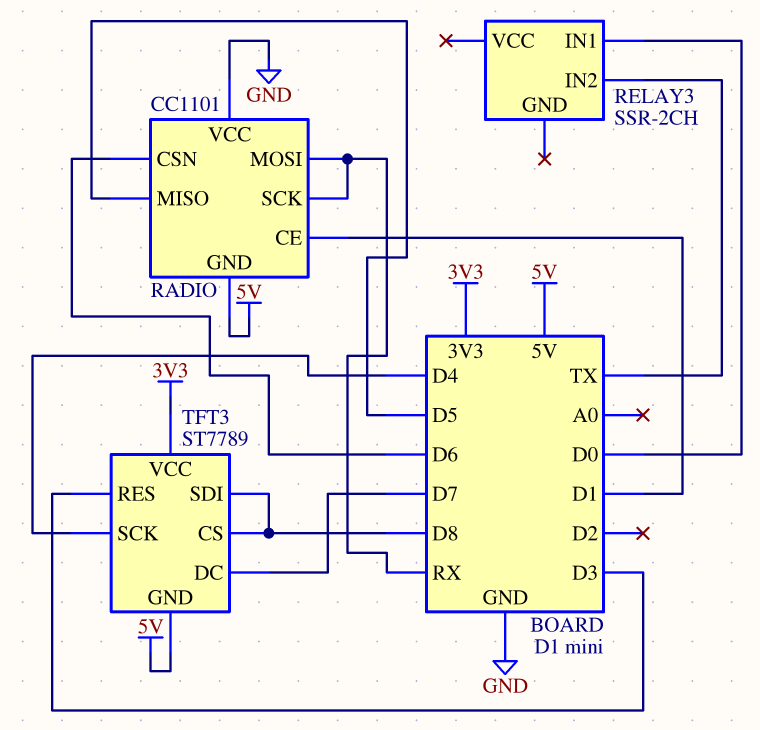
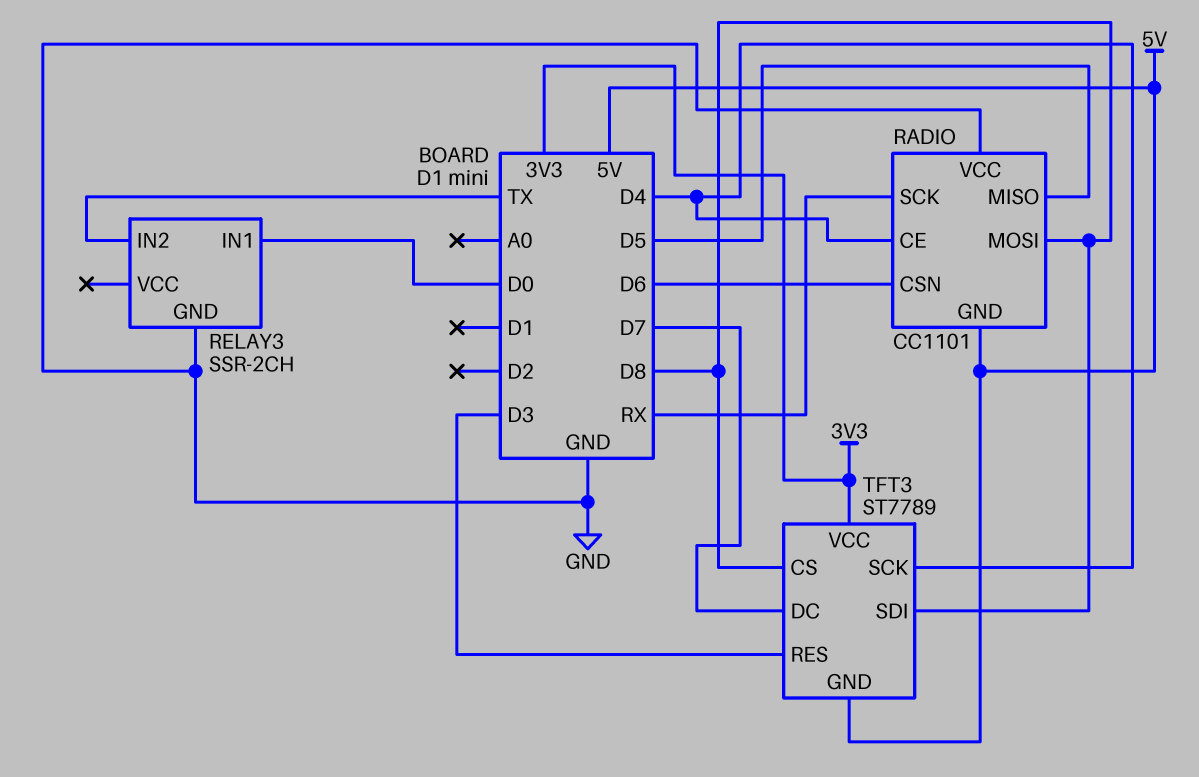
RADIO pin CE: D1 -> D4
RADIO pin MOSI: RX -> D8
RELAY3 pin GND: none -> GND

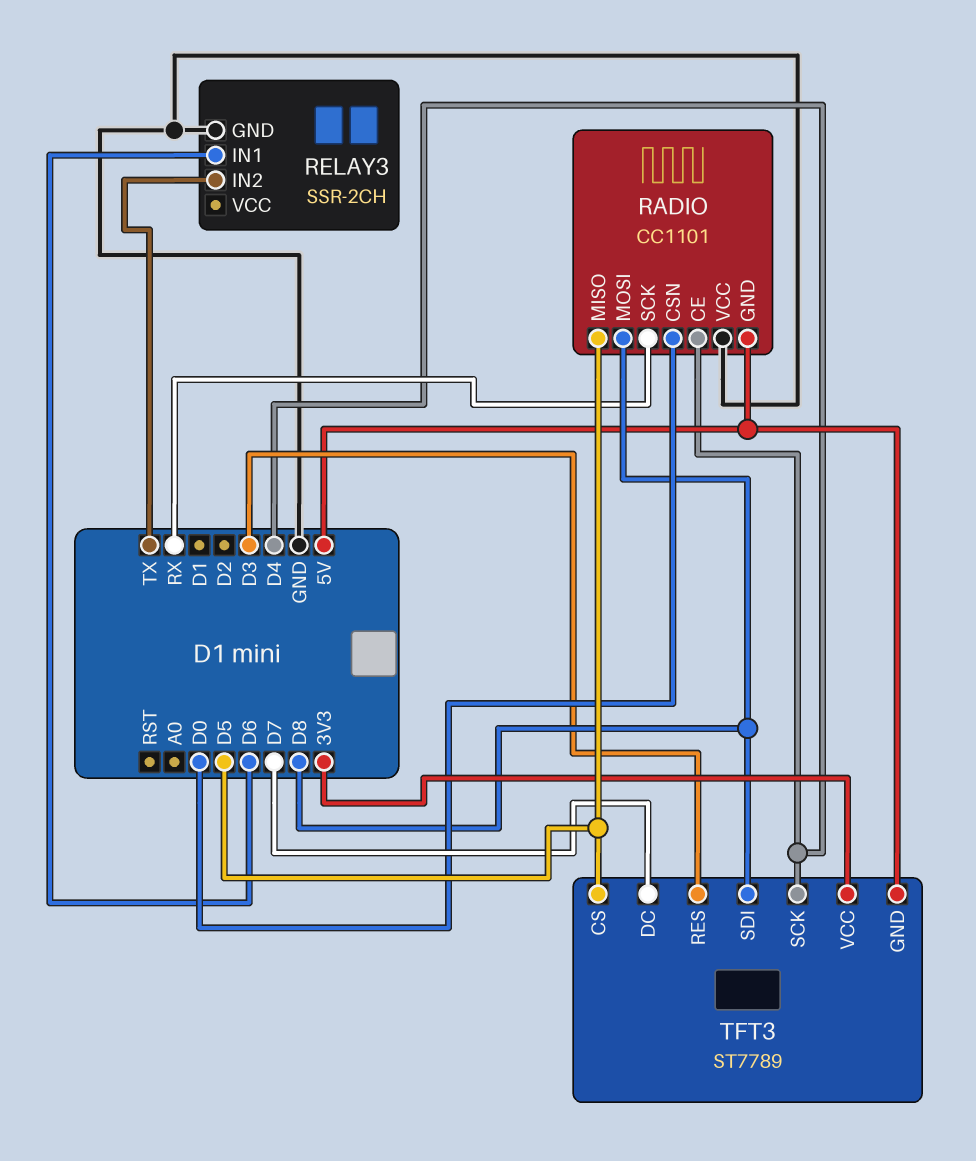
RADIO pin CSN: D6 -> D0
RELAY3 pin IN1: D0 -> D6
TFT3 pin CS: D8 -> D5

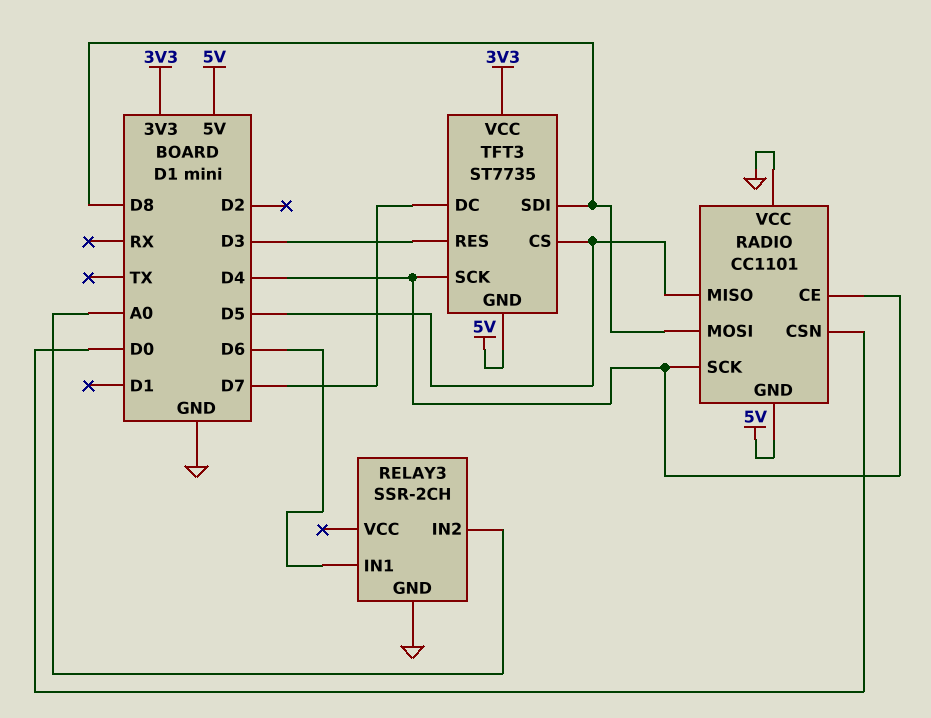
RADIO pin SCK: RX -> D4
RELAY3 pin IN2: TX -> A0
TFT3: ST7789 -> ST7735

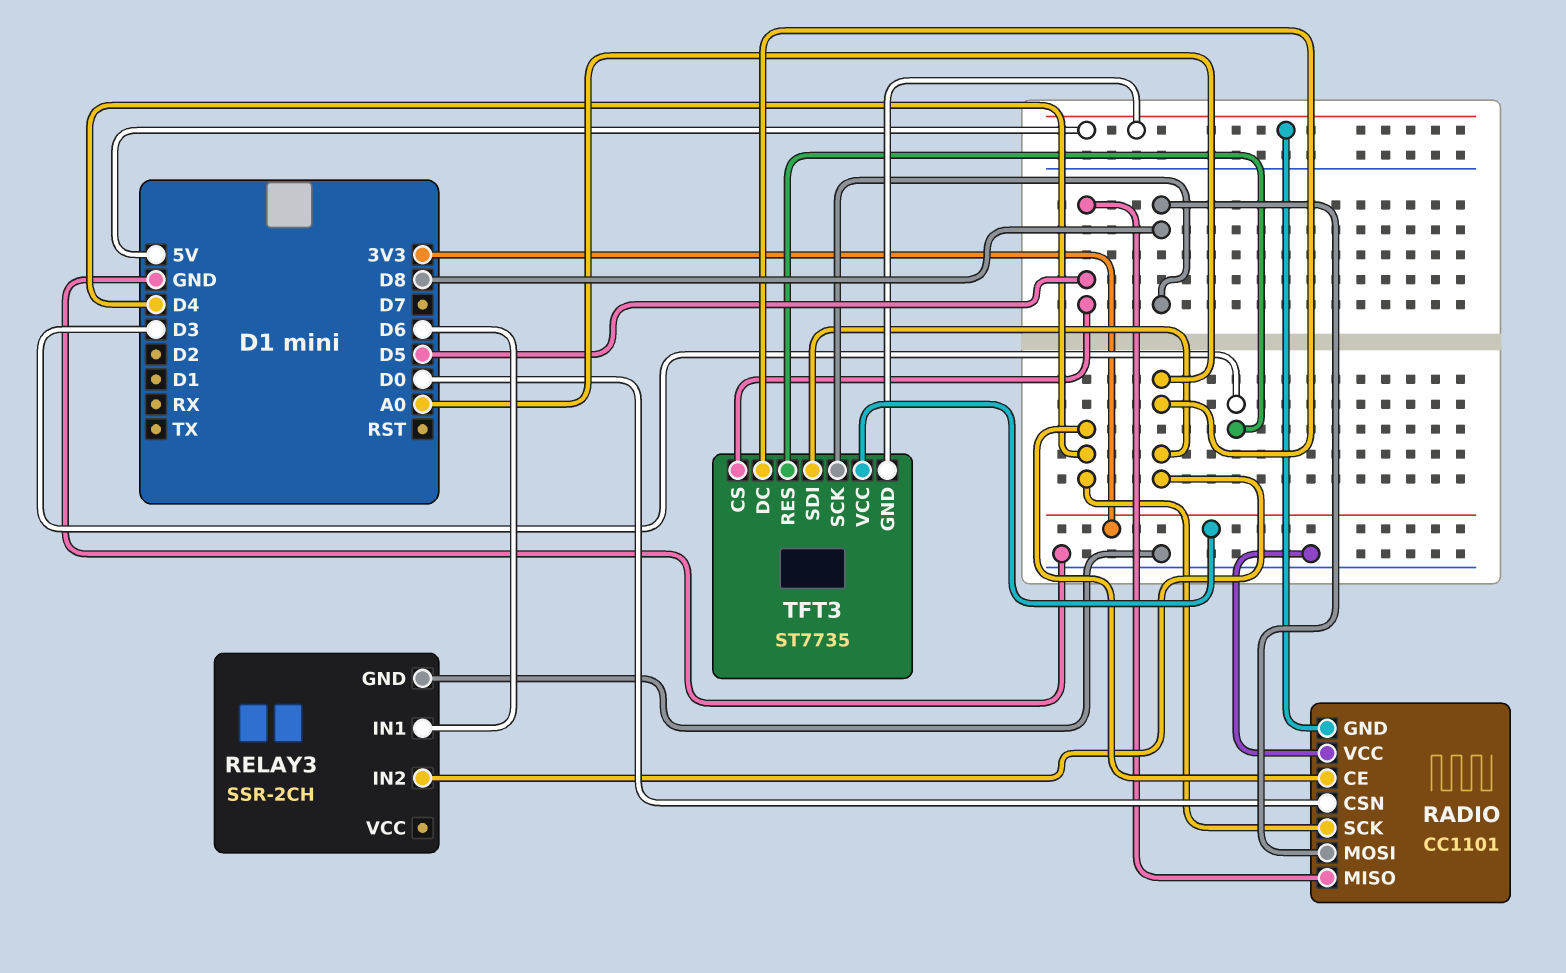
TFT3 pin DC: D7 -> A0
TFT3 pin SCK: D4 -> D8
TFT3 pin SDI: D8 -> A0

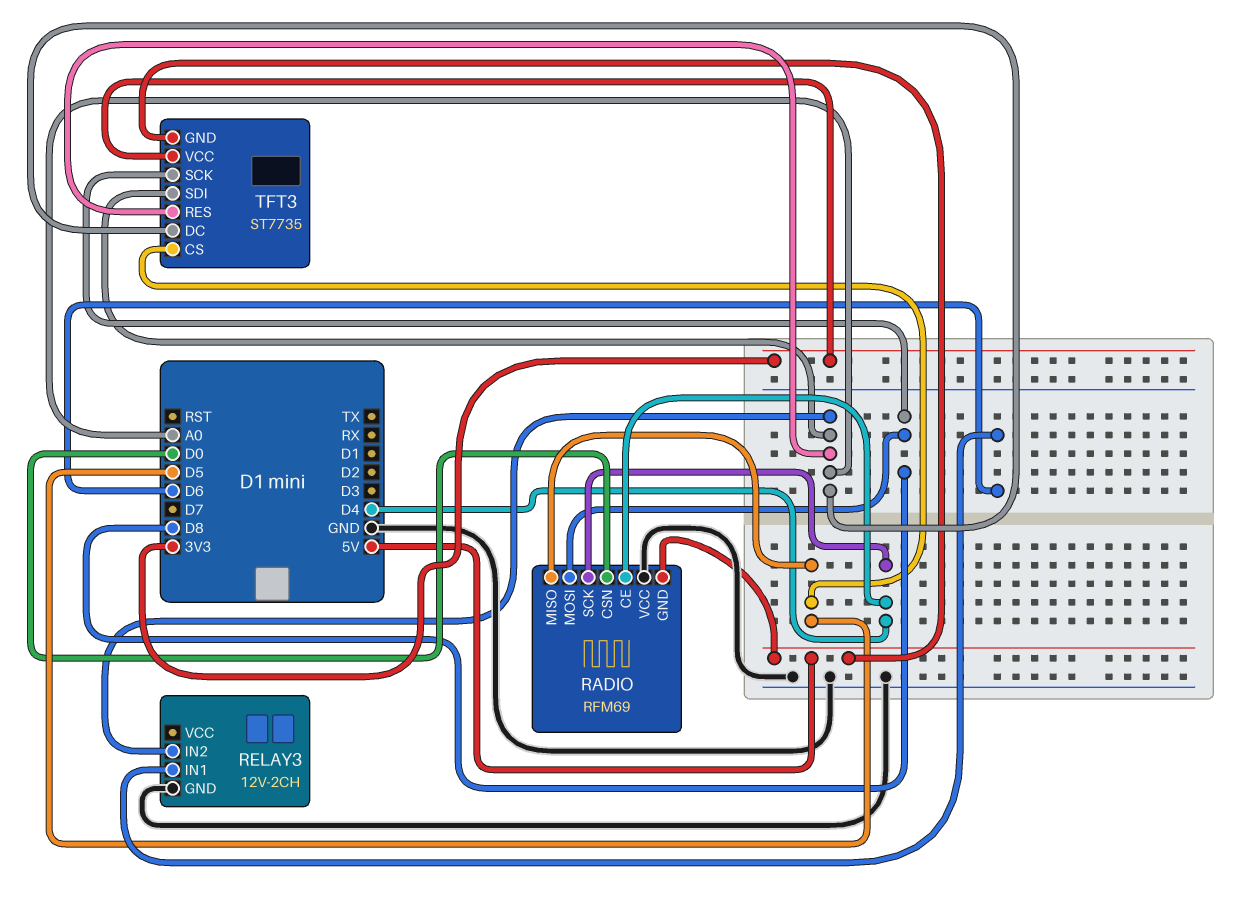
RADIO: CC1101 -> RFM69
RELAY3: SSR-2CH -> 12V-2CH
TFT3 pin RES: D3 -> A0

